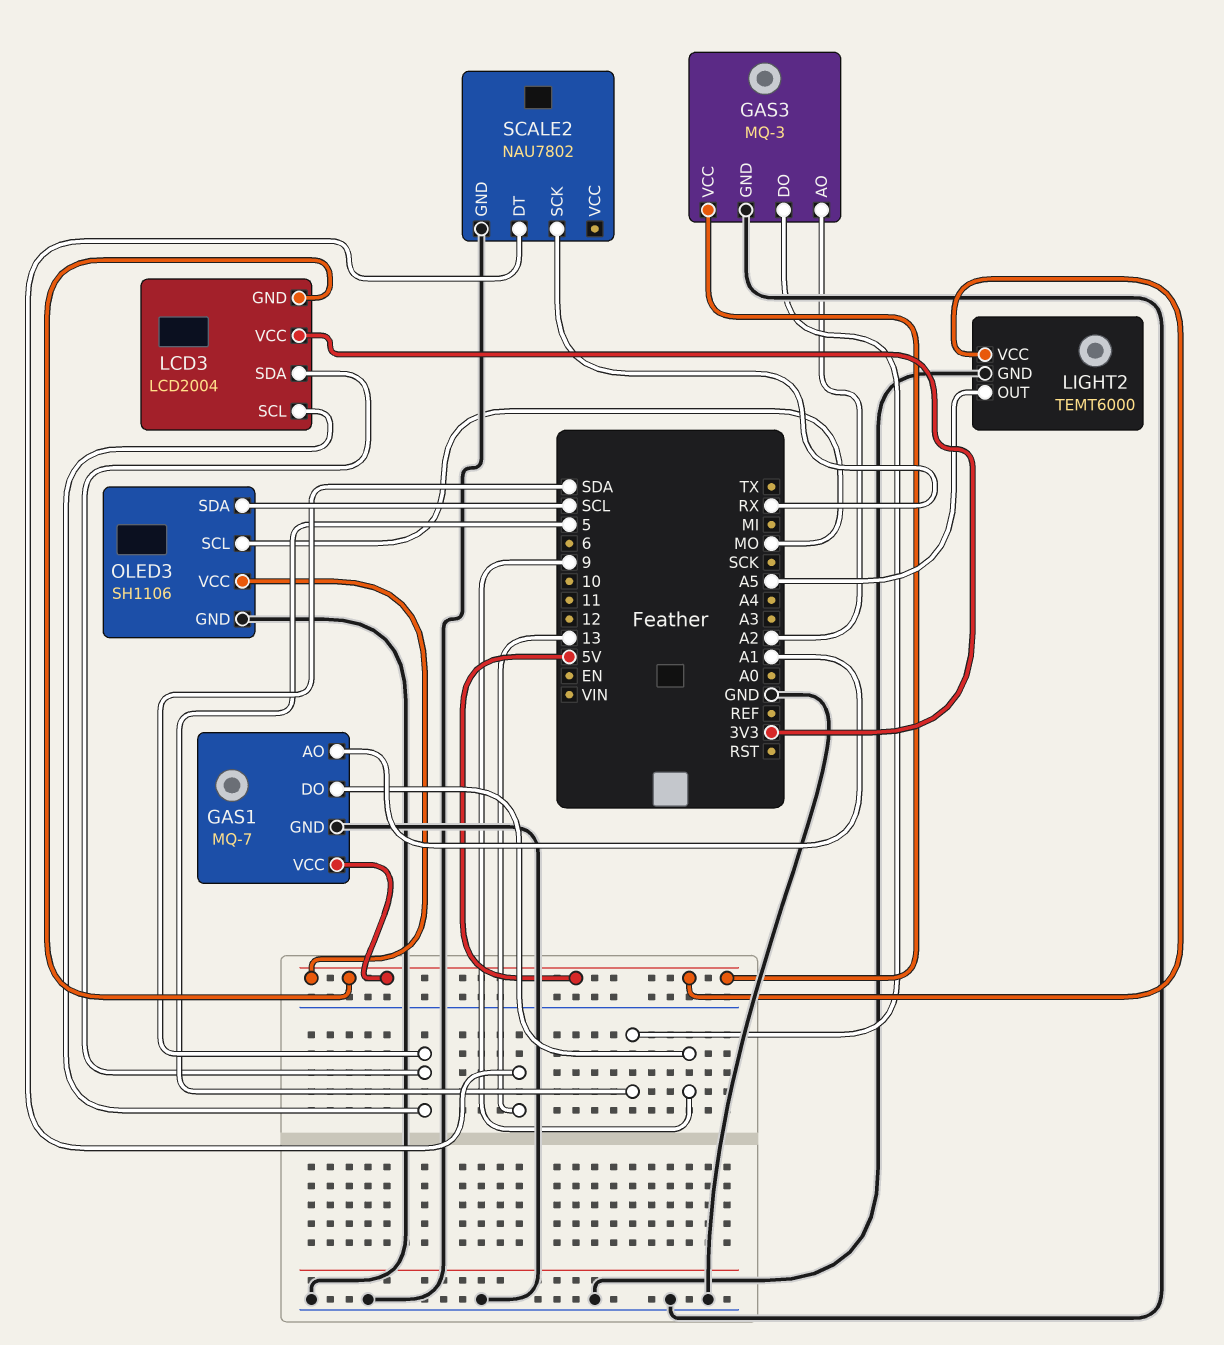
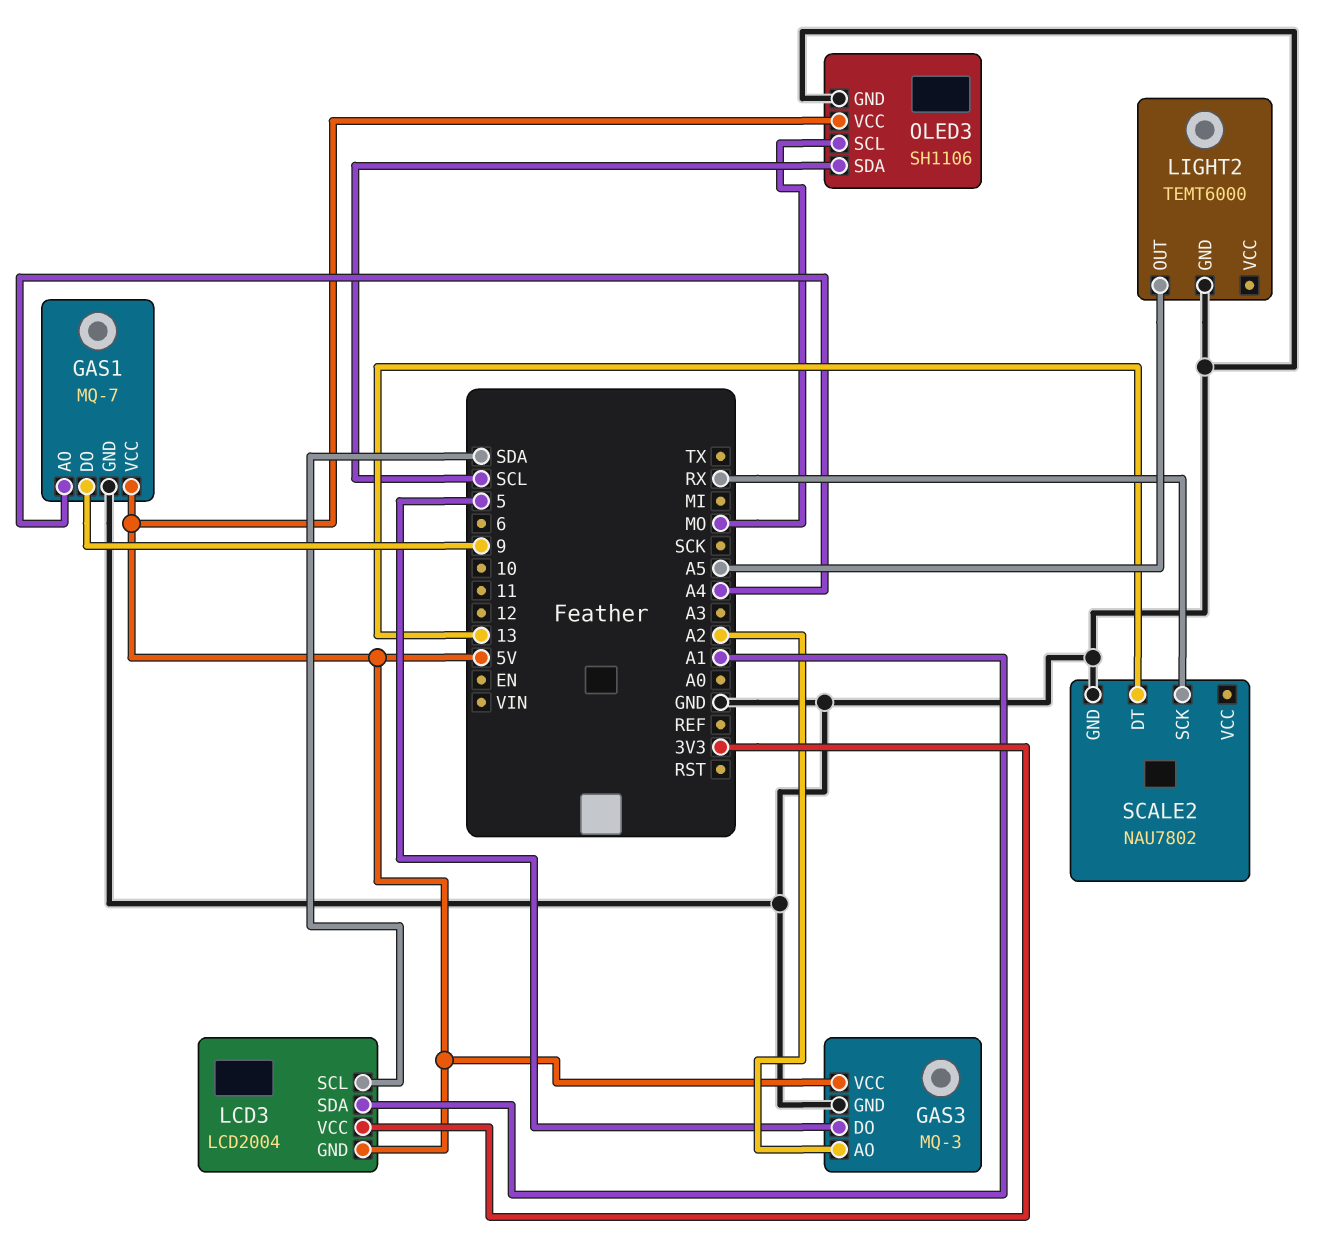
GAS1 pin AO: A1 -> A4
LCD3 pin SDA: SDA -> A1
LIGHT2 pin VCC: 5V -> none

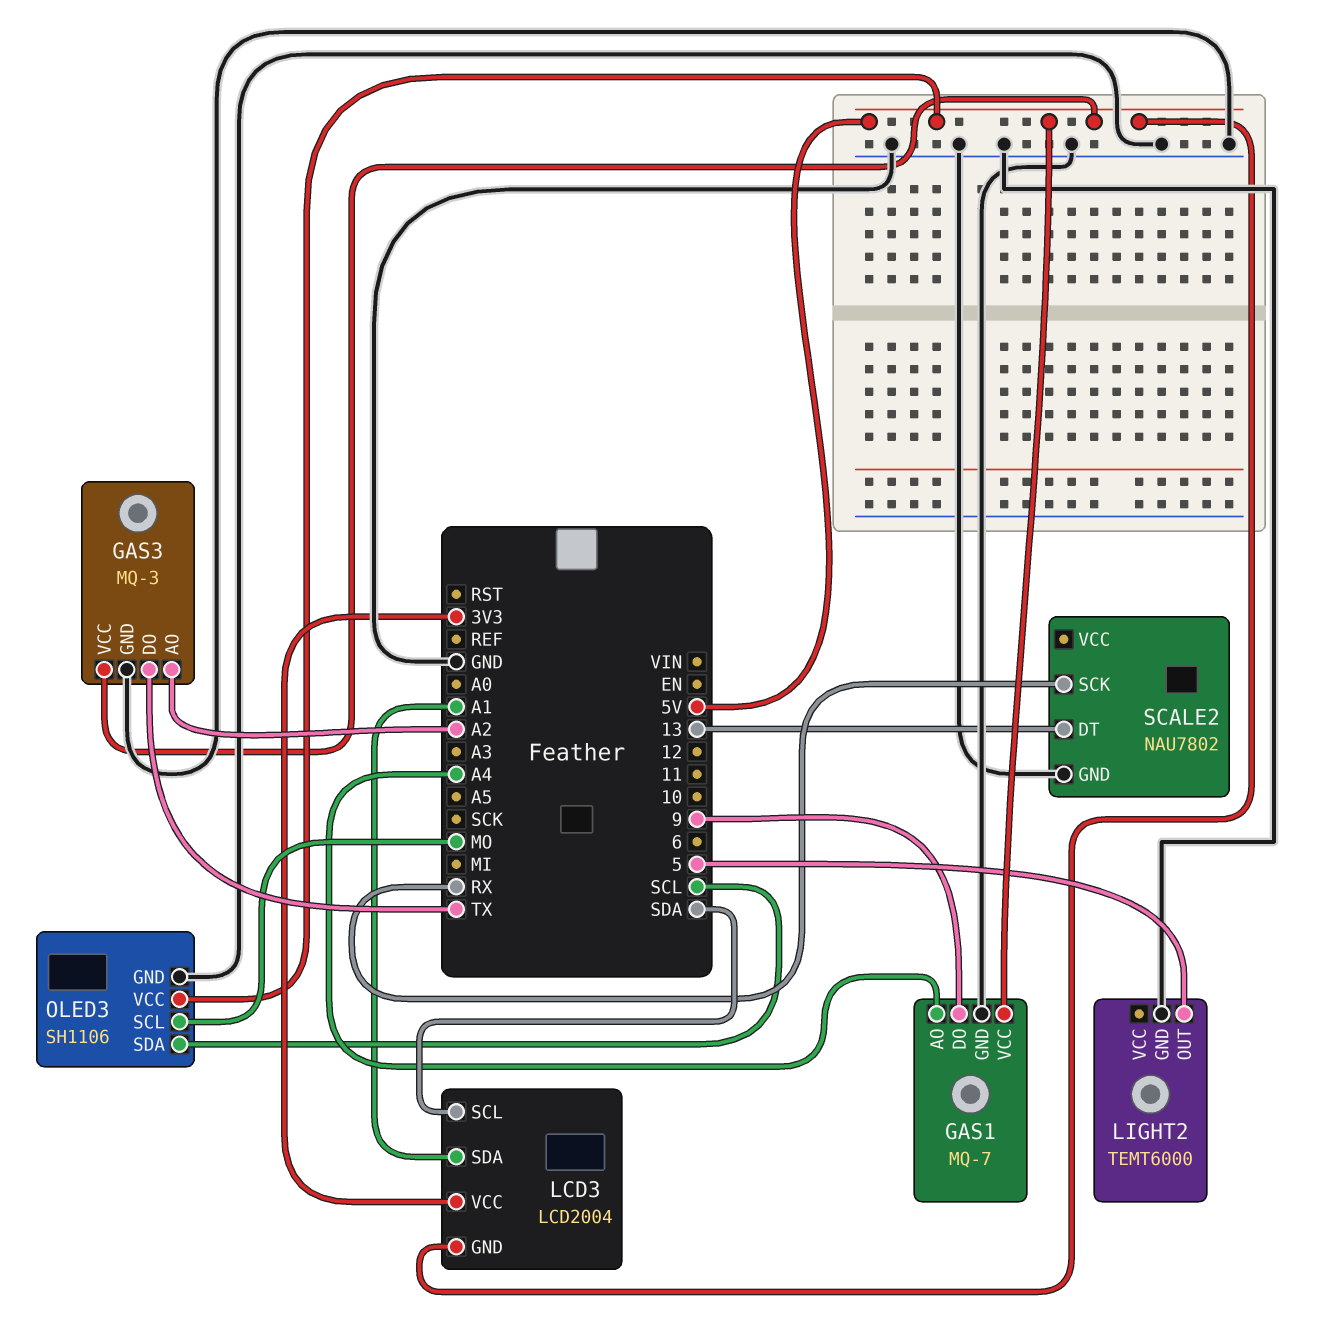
GAS3 pin DO: 5 -> TX
LIGHT2 pin OUT: A5 -> 5

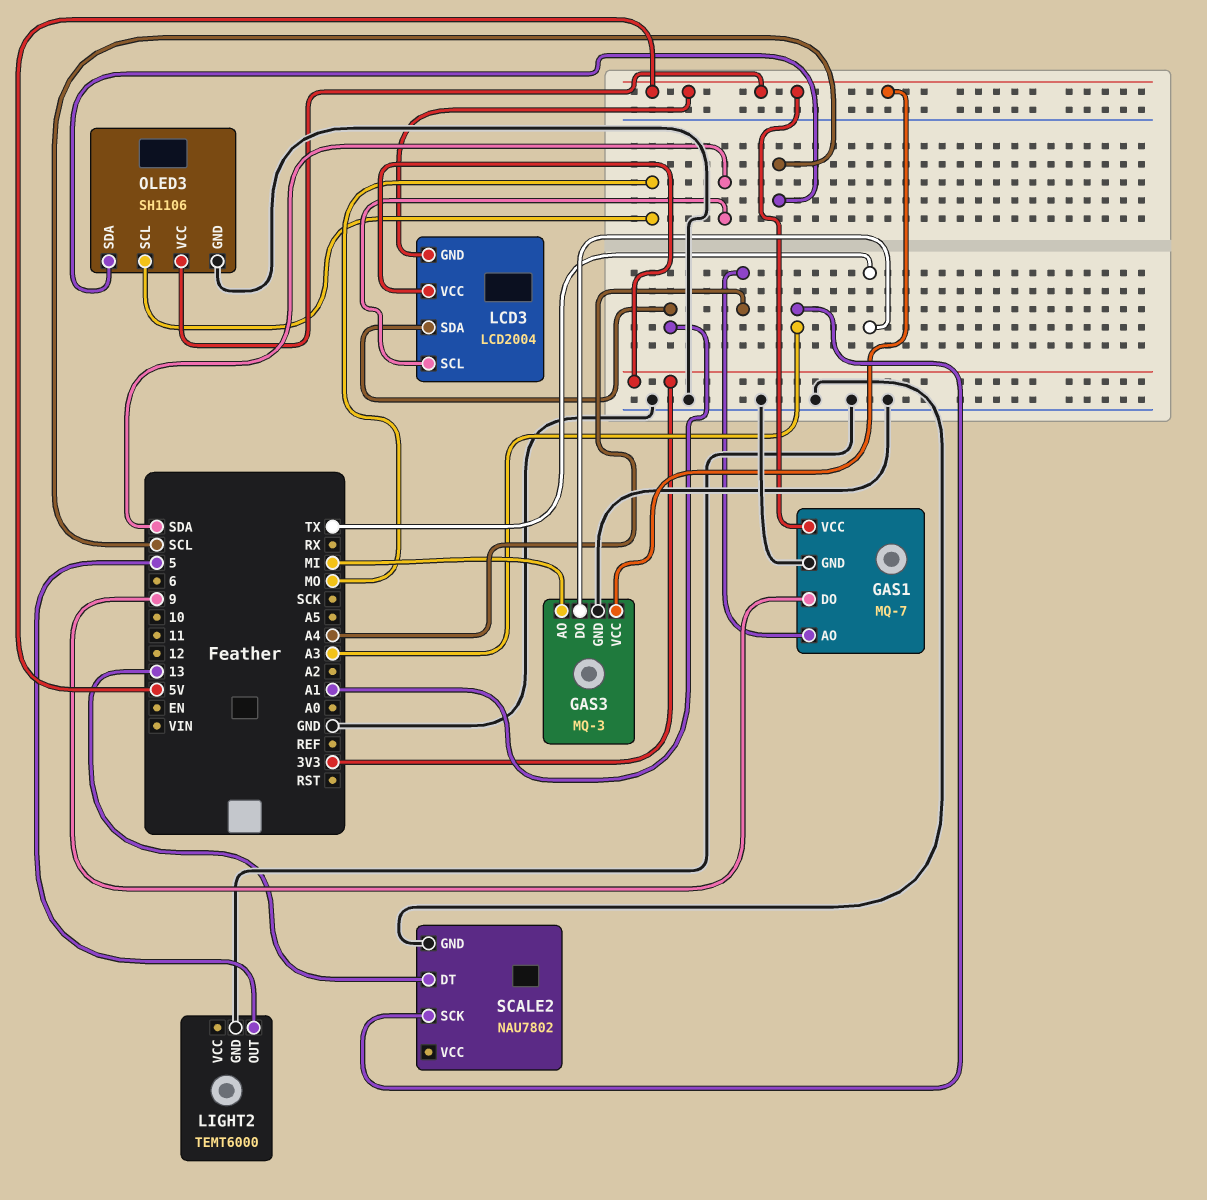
GAS3 pin AO: A2 -> MI
SCALE2 pin SCK: RX -> A3

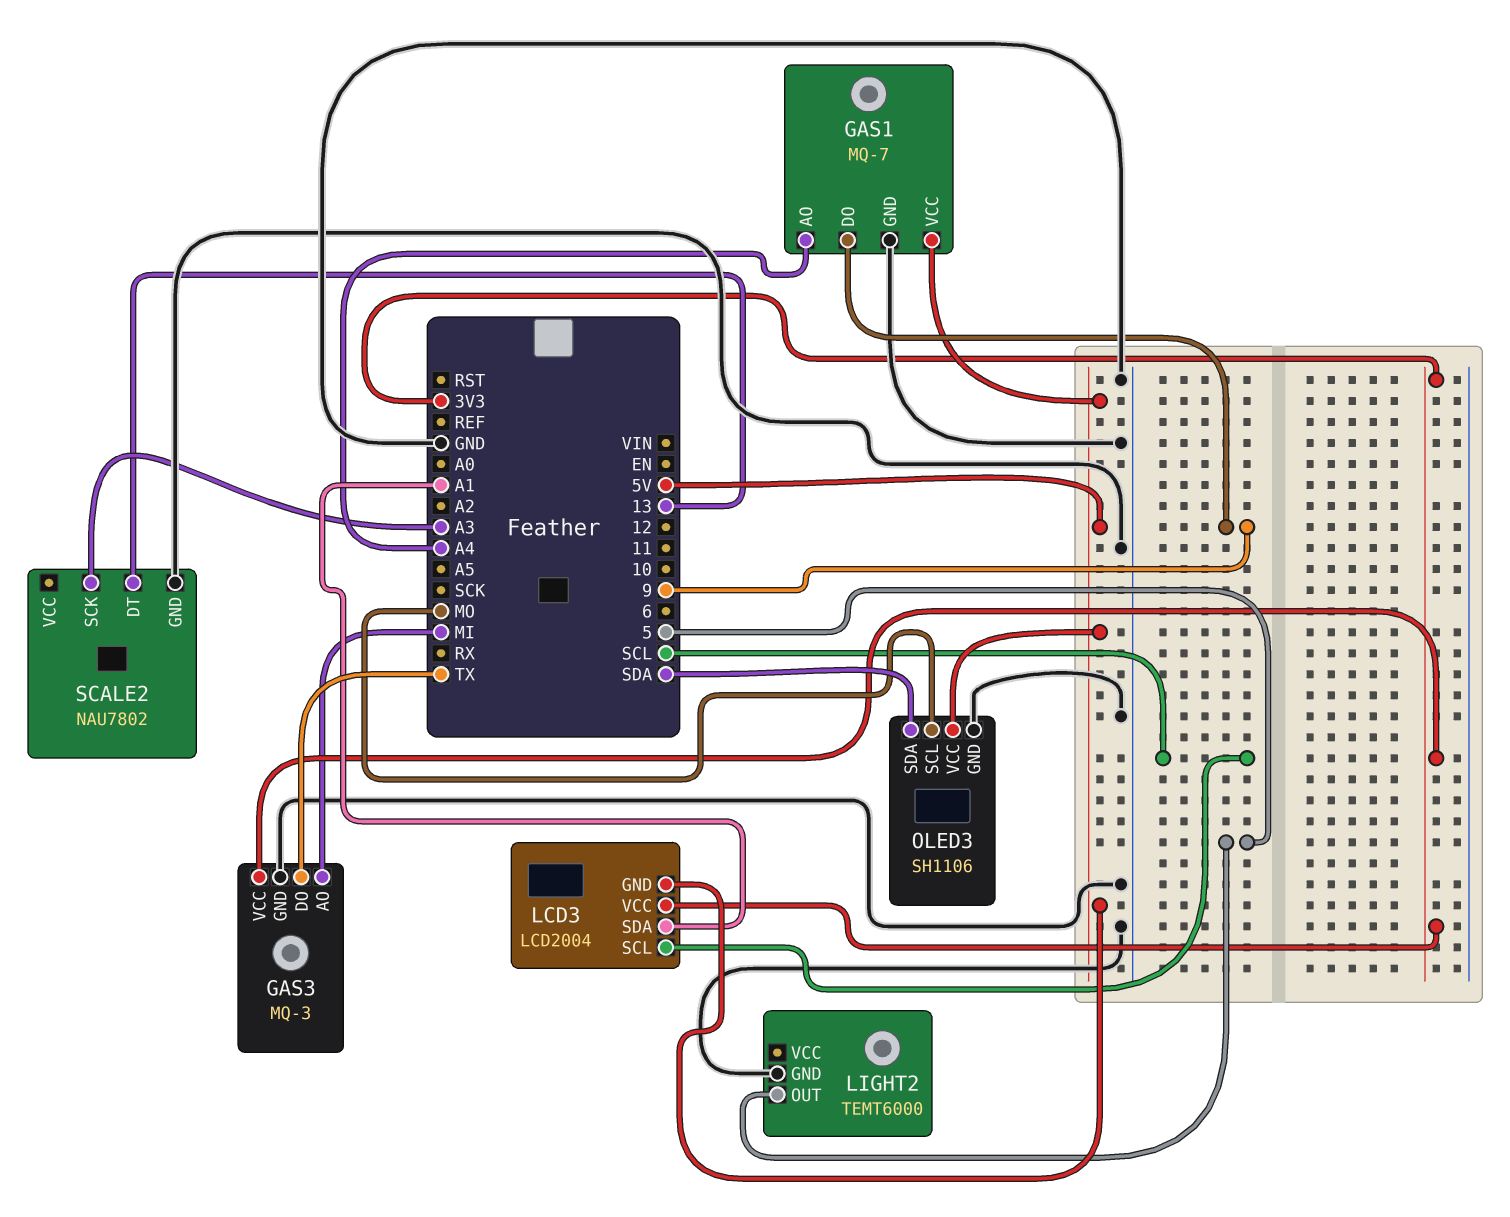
GAS3 pin VCC: 5V -> 3V3
LCD3 pin SCL: SDA -> SCL
OLED3 pin SDA: SCL -> SDA

